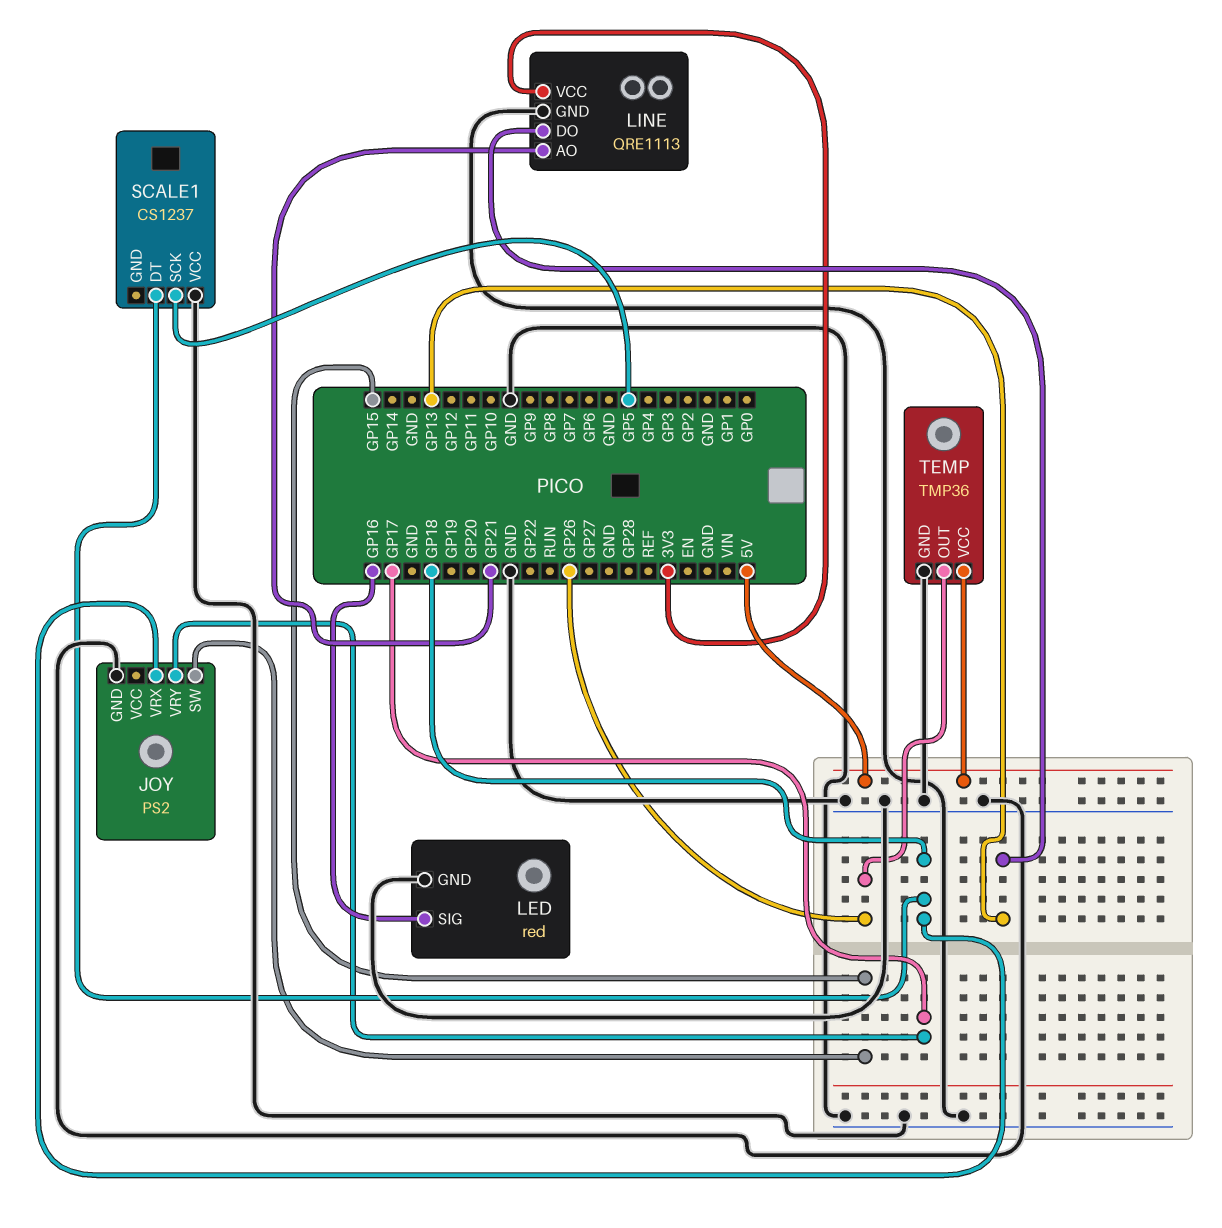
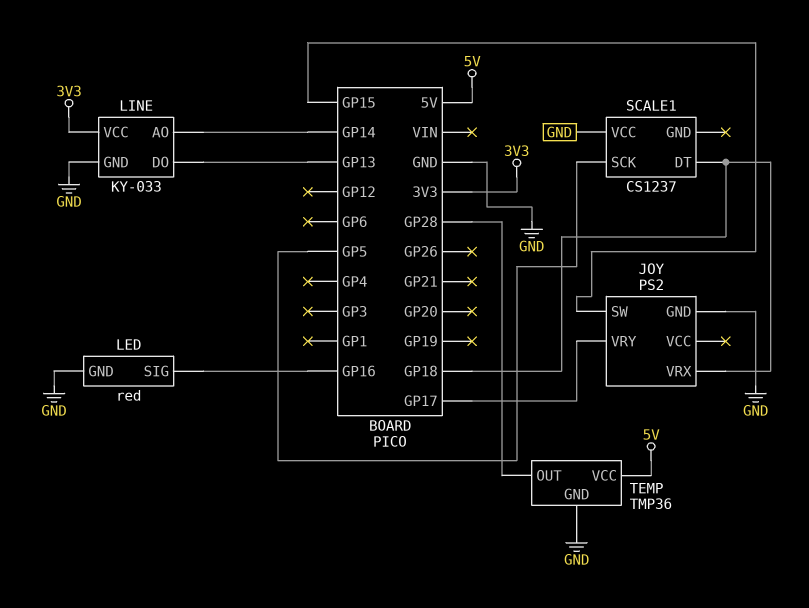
LINE: QRE1113 -> KY-033
LINE pin AO: GP21 -> GP14
TEMP pin OUT: GP26 -> GP28

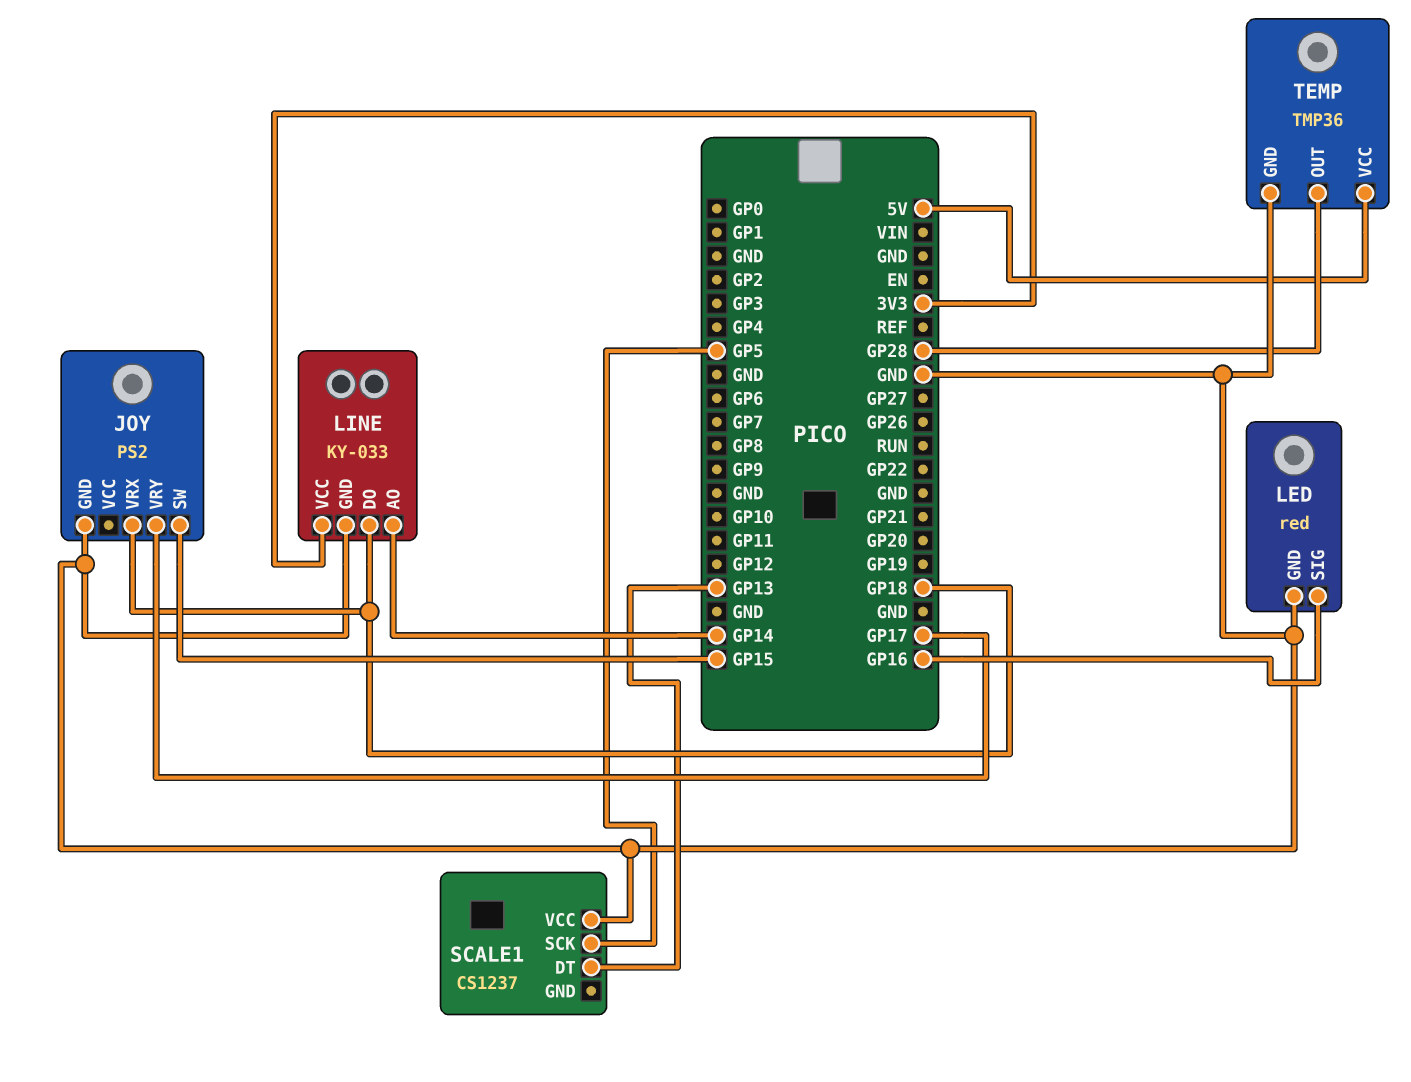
LINE pin DO: GP13 -> GP18
SCALE1 pin DT: GP18 -> GP13

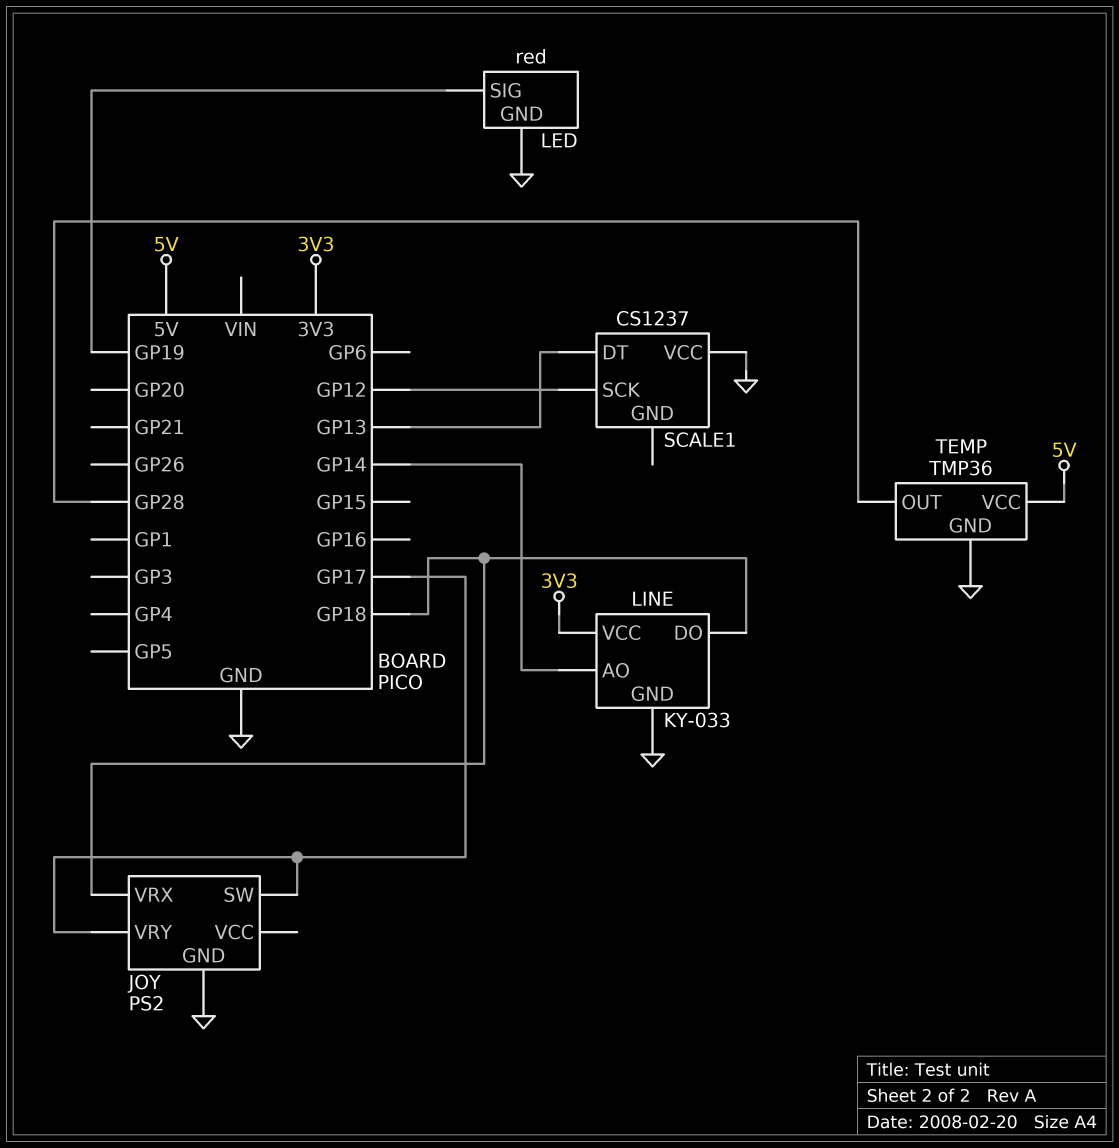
JOY pin SW: GP15 -> GP17
LED pin SIG: GP16 -> GP19
SCALE1 pin SCK: GP5 -> GP12

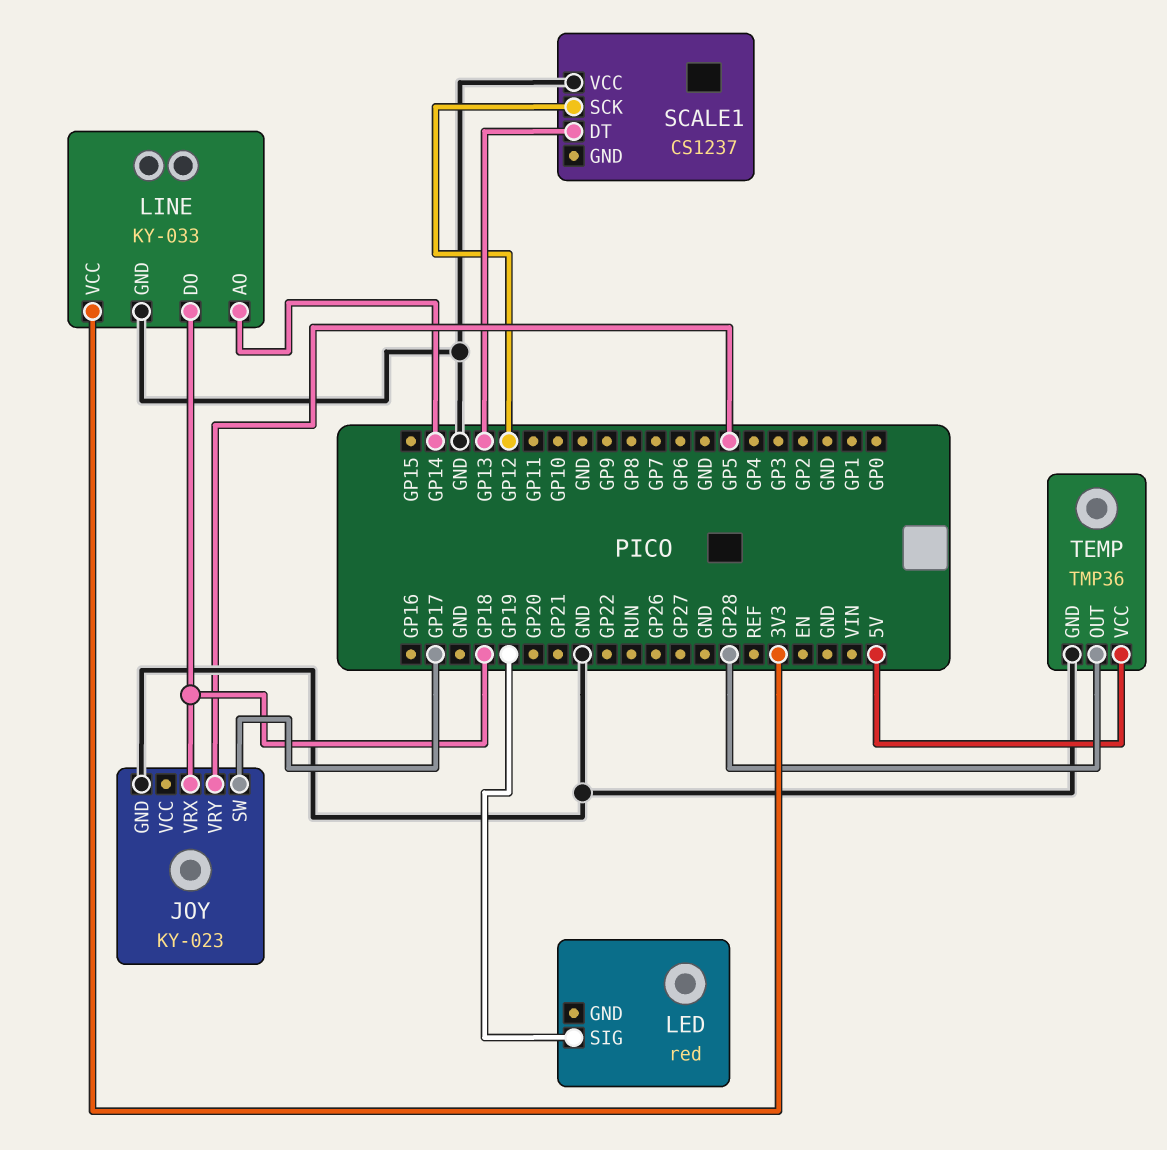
JOY: PS2 -> KY-023
JOY pin VRY: GP17 -> GP5
LED pin GND: GND -> none

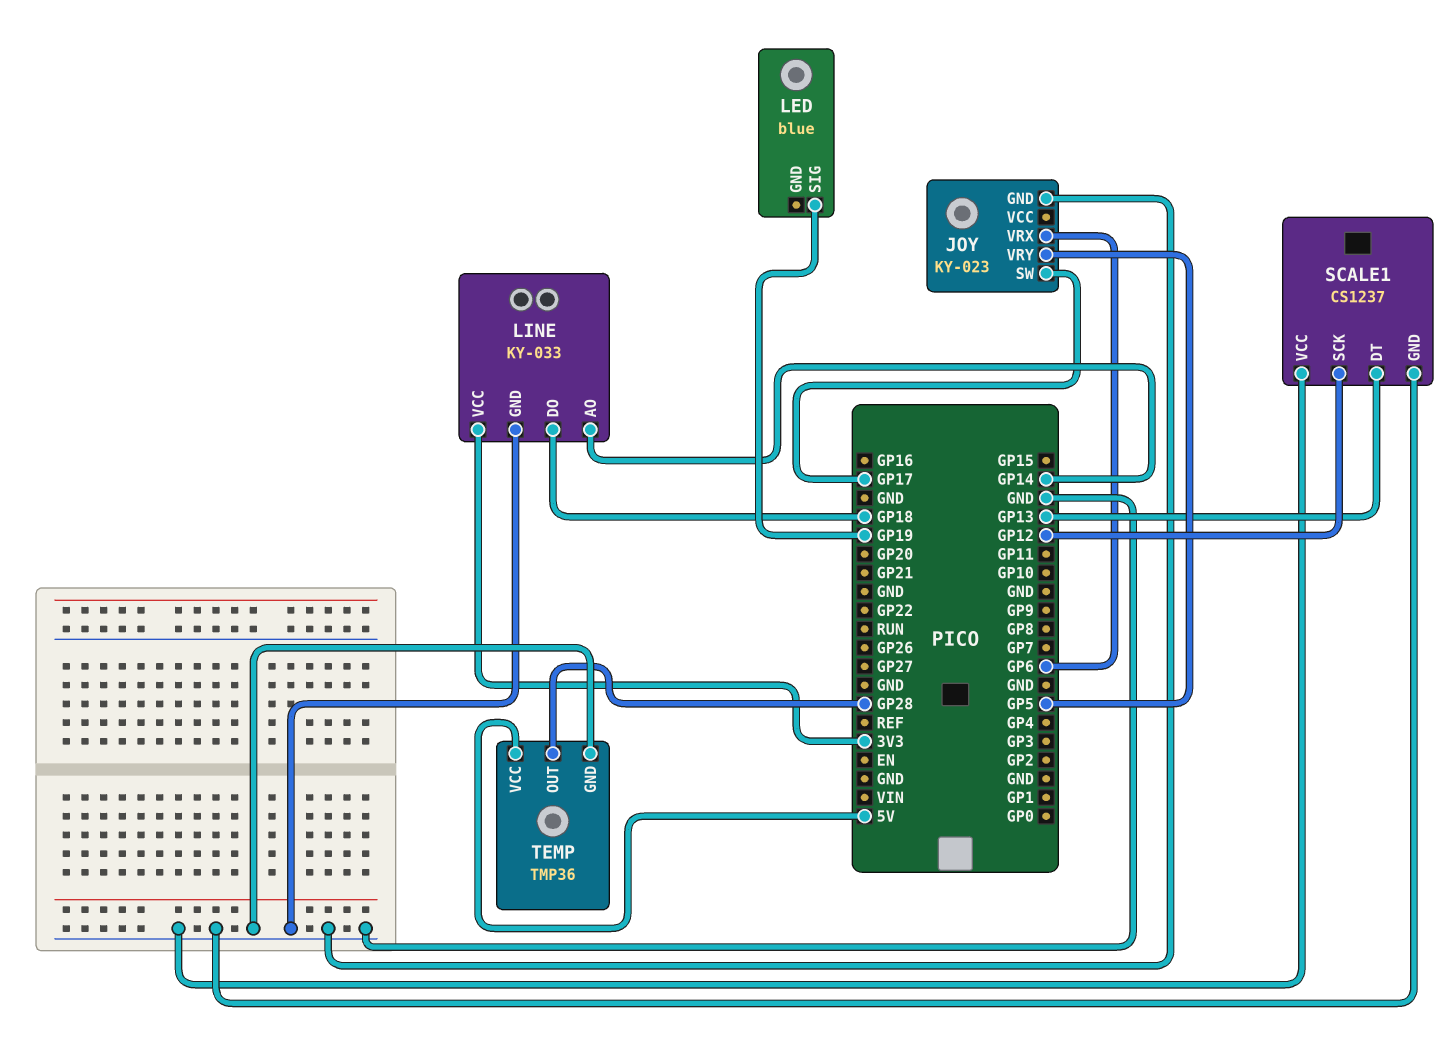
JOY pin VRX: GP18 -> GP6
LED: red -> blue
SCALE1 pin GND: none -> GND

